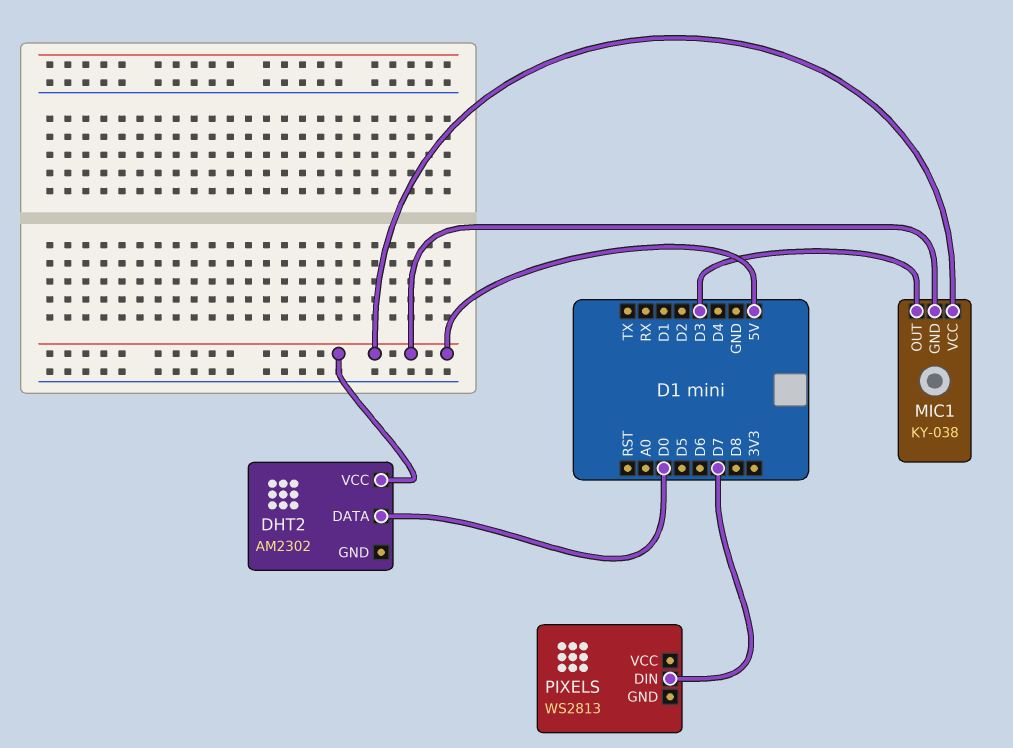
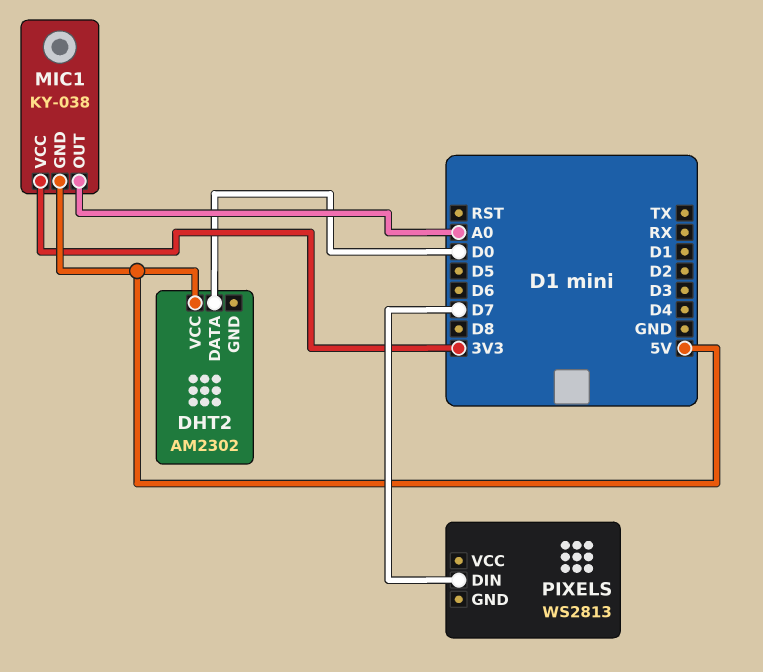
MIC1 pin OUT: D3 -> A0
MIC1 pin VCC: 5V -> 3V3

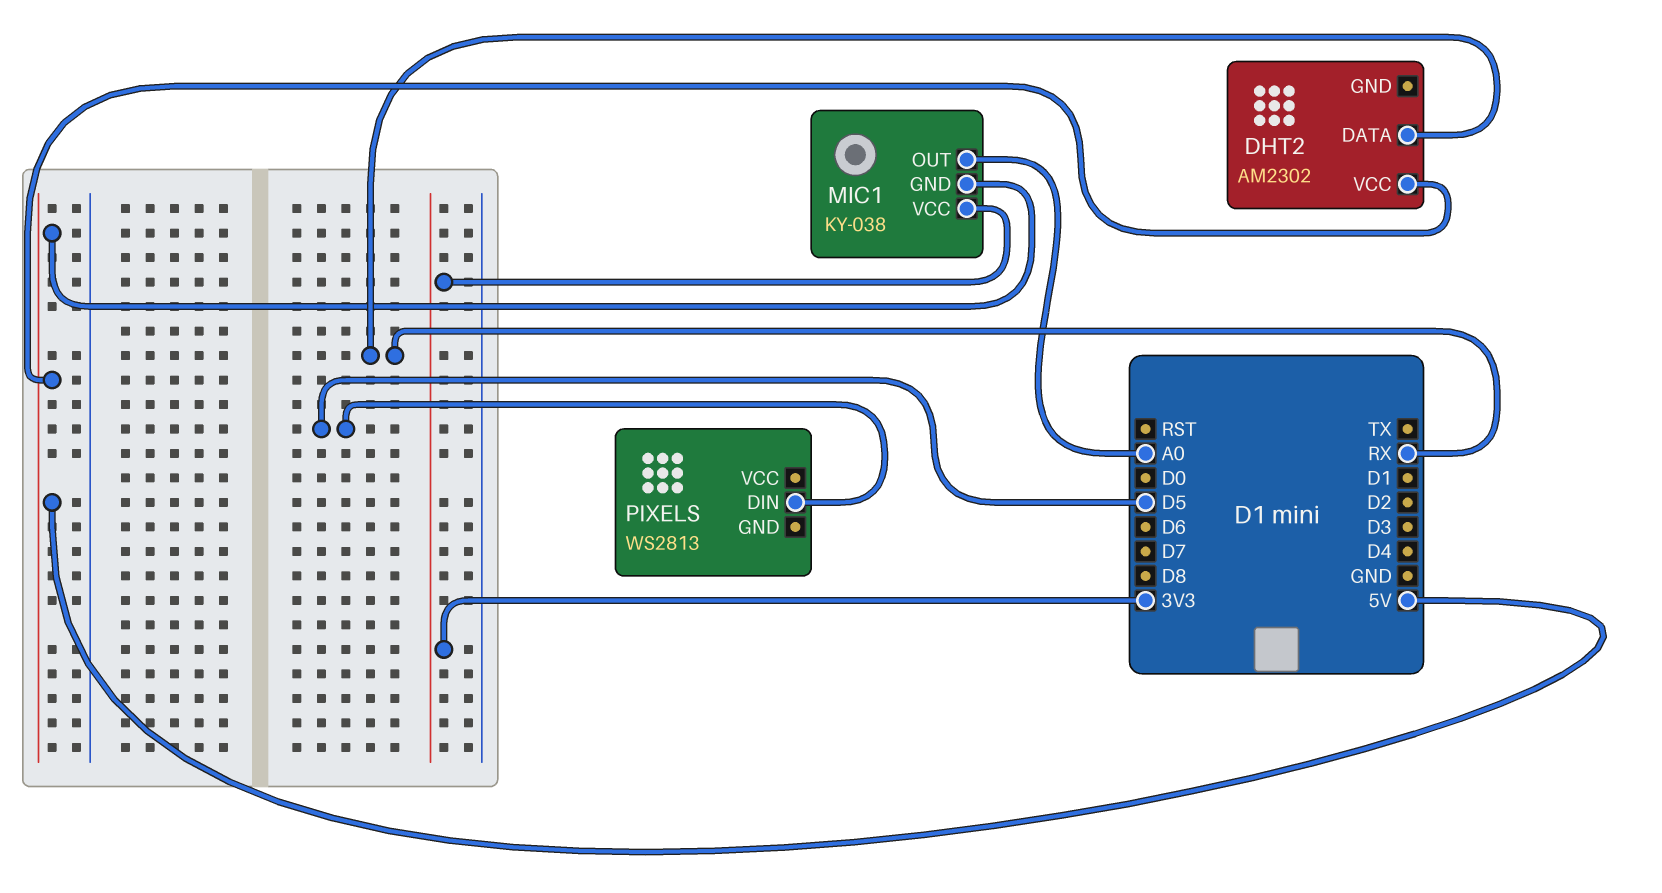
DHT2 pin DATA: D0 -> RX
PIXELS pin DIN: D7 -> D5

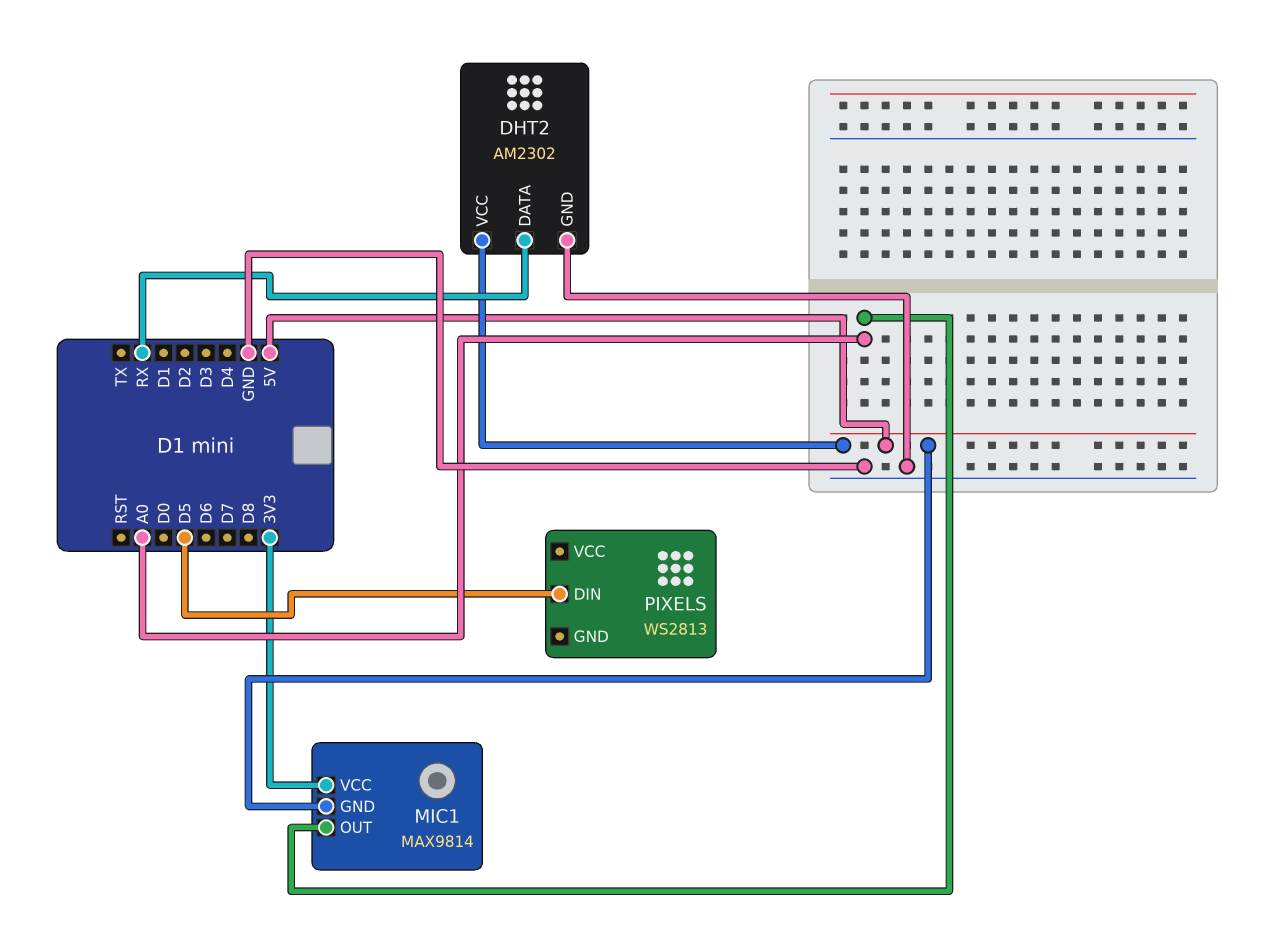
DHT2 pin GND: none -> GND
MIC1: KY-038 -> MAX9814

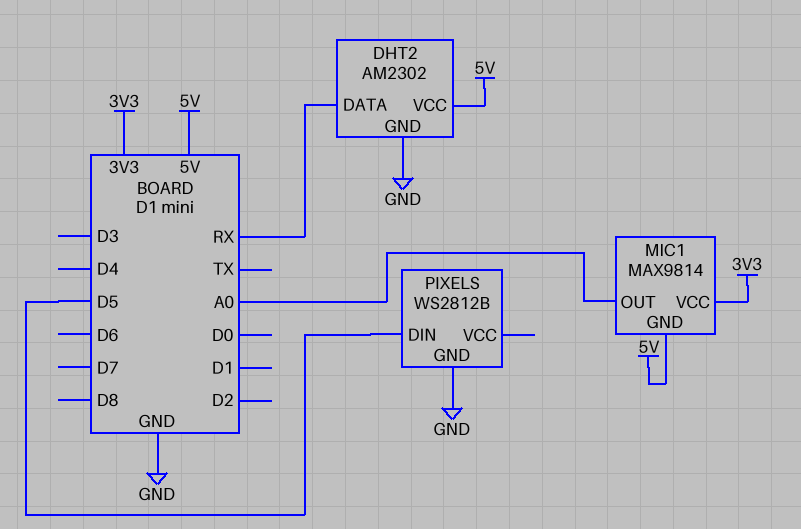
PIXELS: WS2813 -> WS2812B
PIXELS pin GND: none -> GND

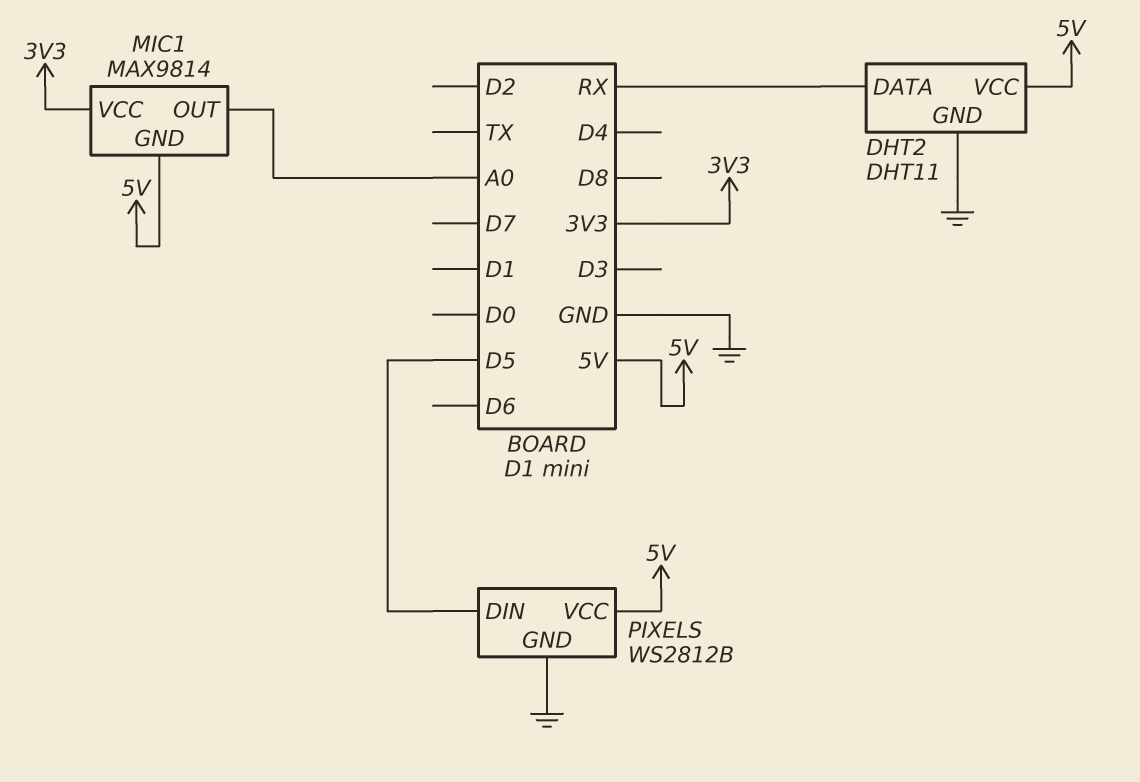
DHT2: AM2302 -> DHT11
PIXELS pin VCC: none -> 5V

